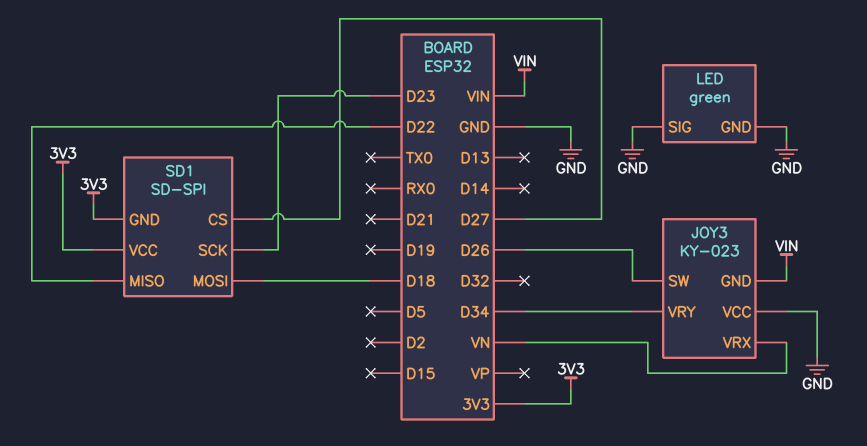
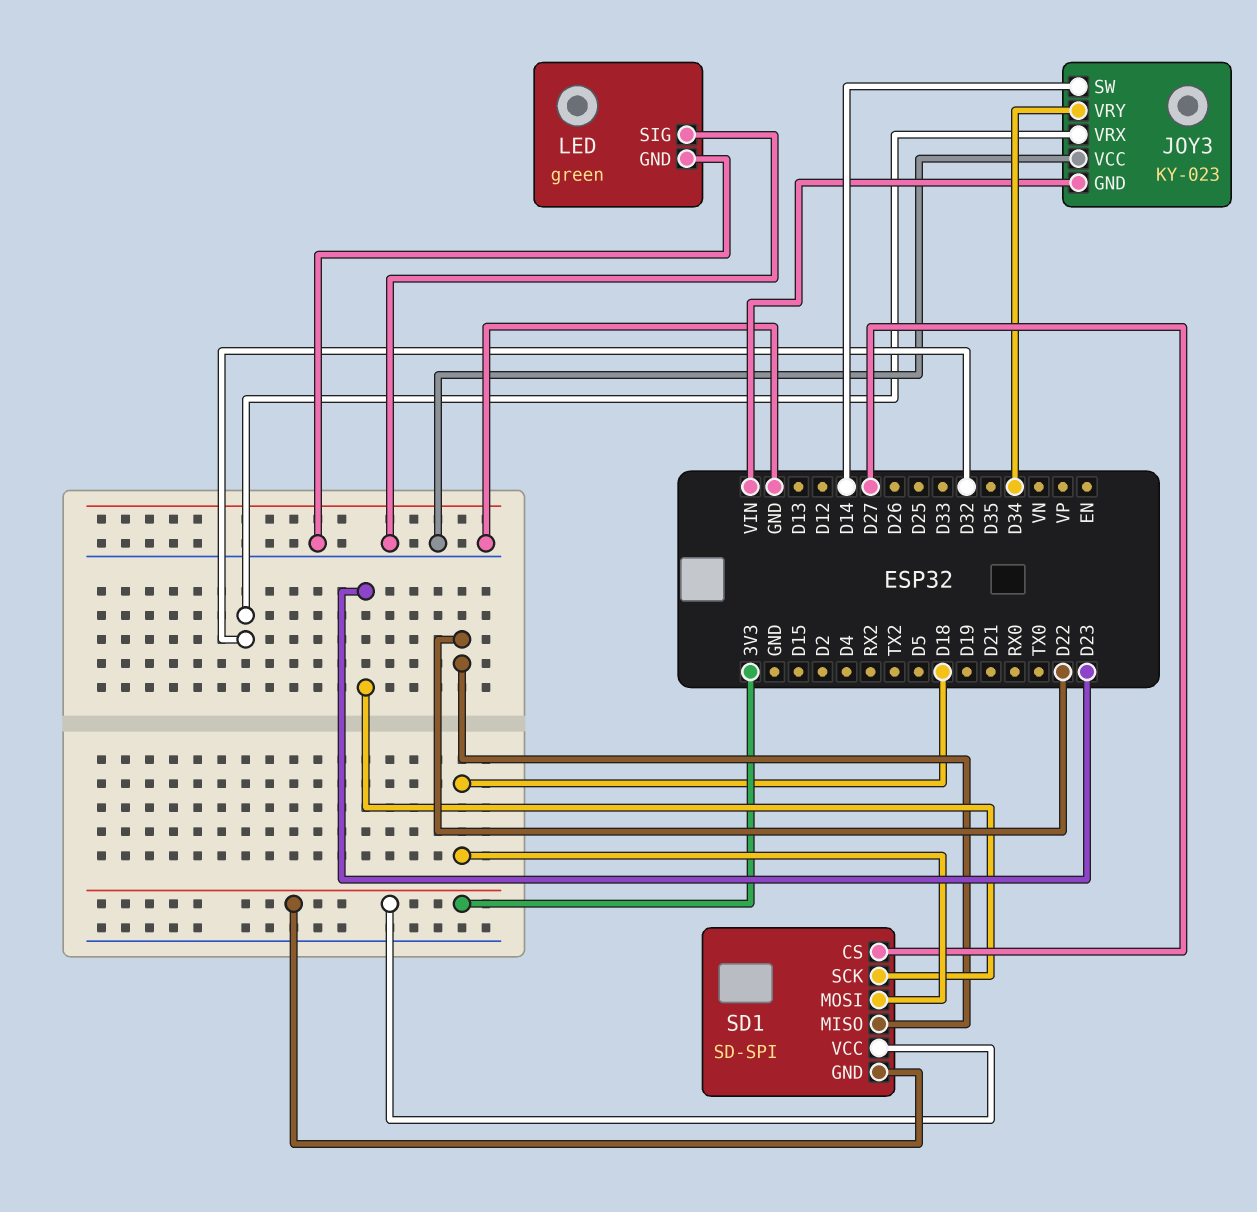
JOY3 pin SW: D26 -> D14
JOY3 pin VRX: VN -> D32

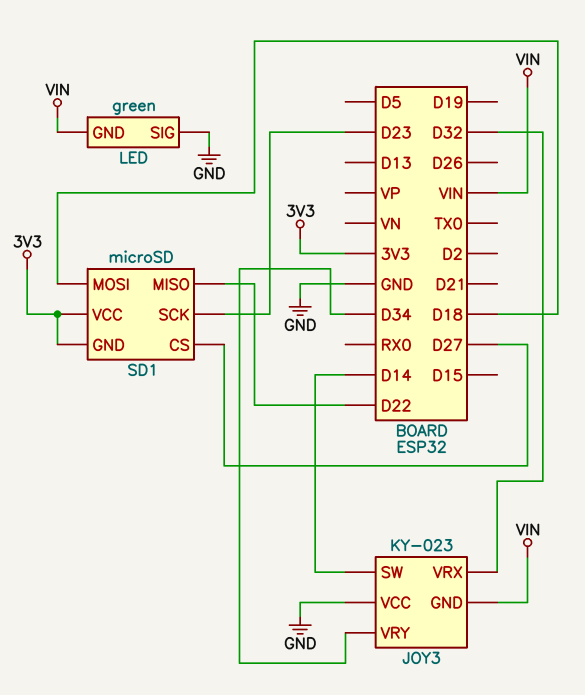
LED pin GND: GND -> VIN
SD1: SD-SPI -> microSD

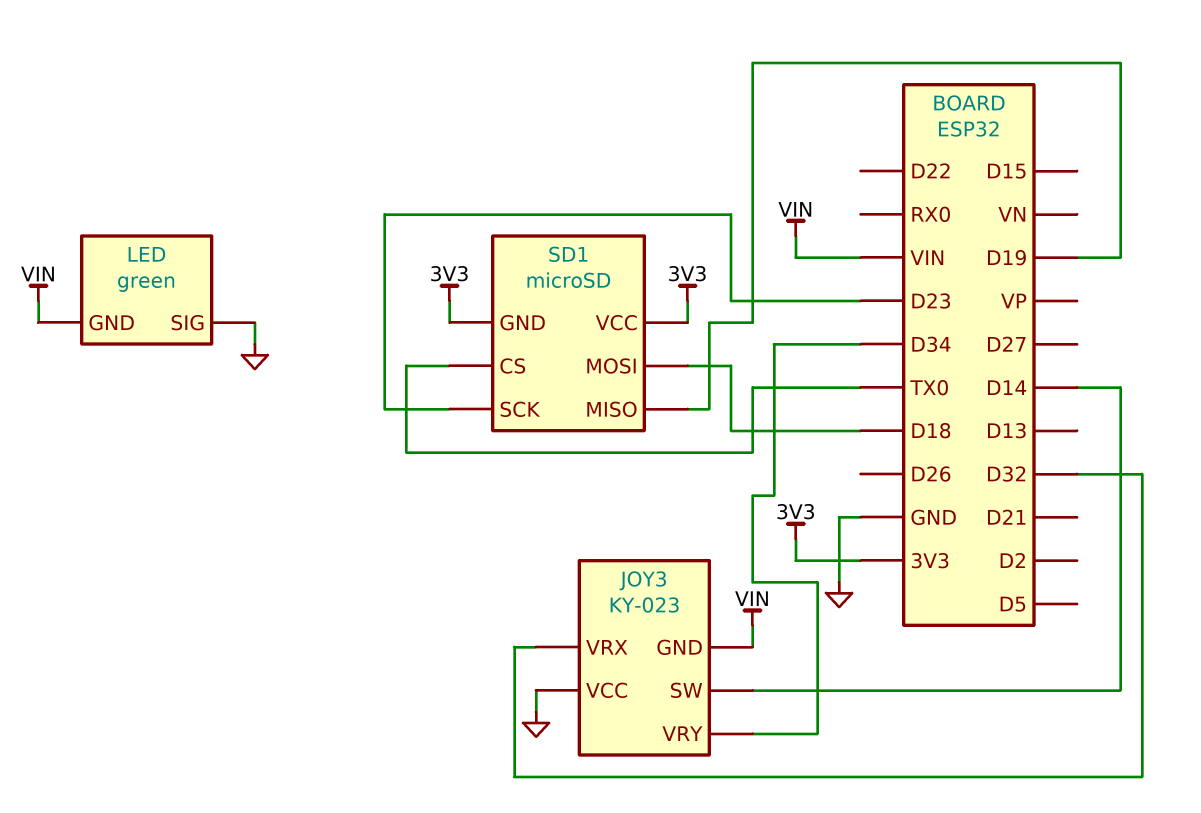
SD1 pin CS: D27 -> TX0
SD1 pin MISO: D22 -> D19

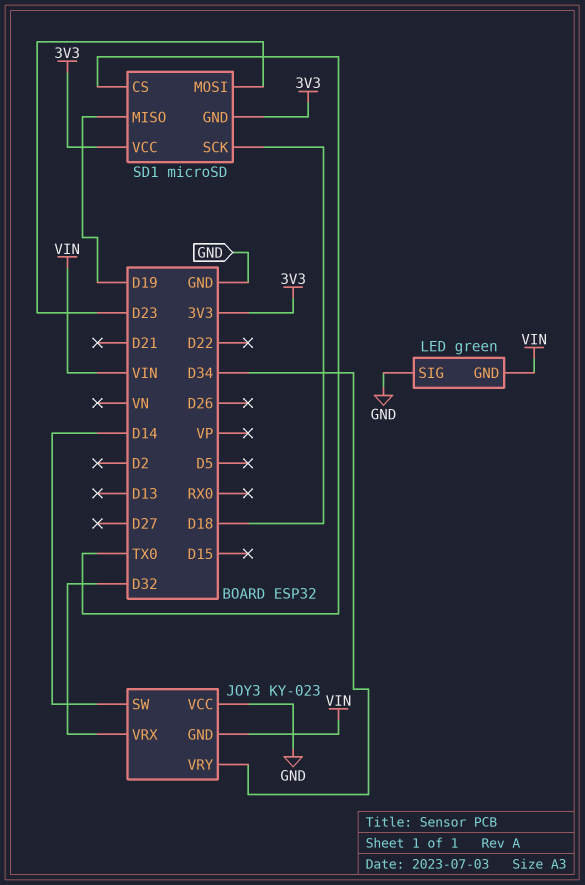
SD1 pin MOSI: D18 -> D23
SD1 pin SCK: D23 -> D18

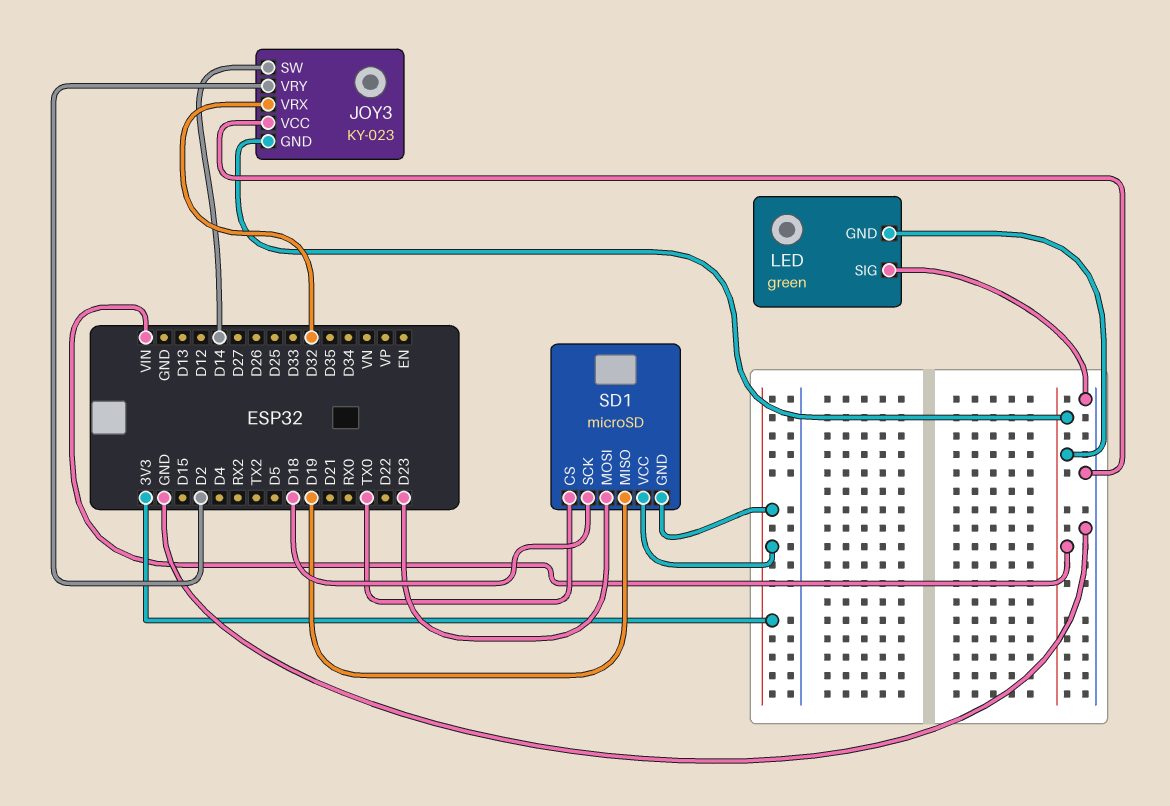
JOY3 pin VRY: D34 -> D2

